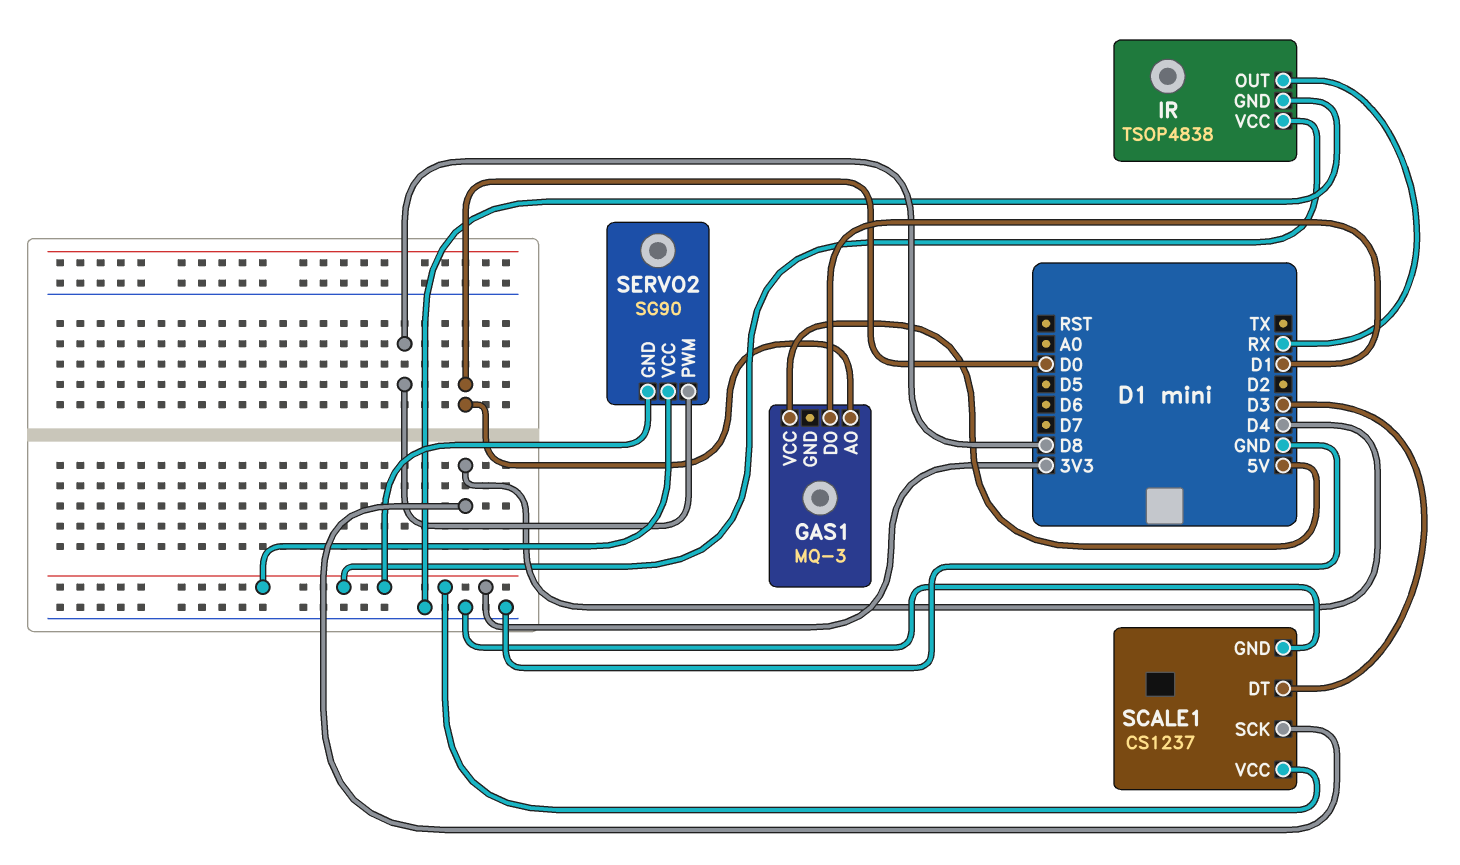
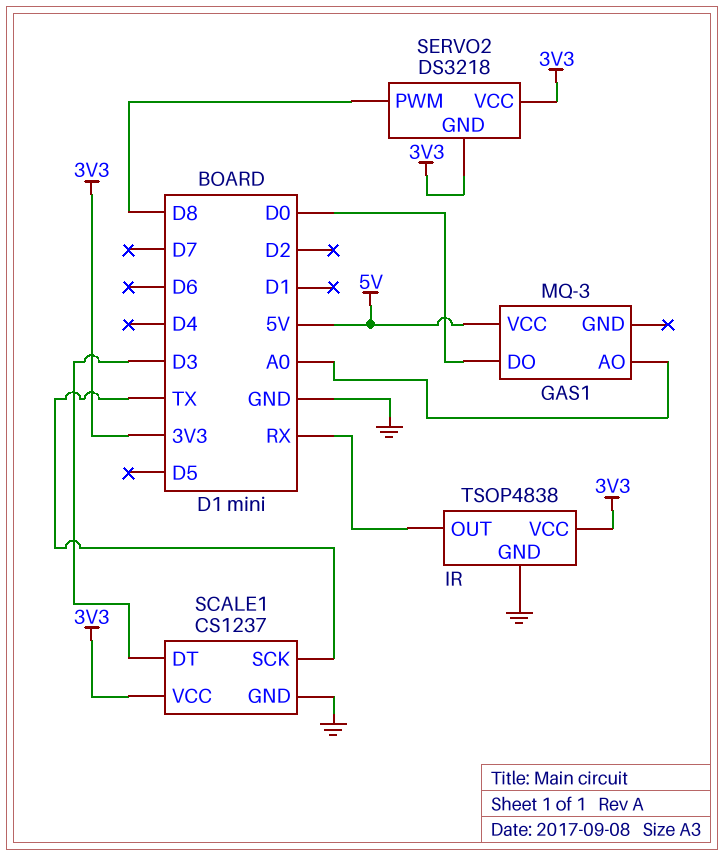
GAS1 pin AO: D0 -> A0
GAS1 pin DO: D1 -> D0
SCALE1 pin SCK: D4 -> TX
SERVO2: SG90 -> DS3218

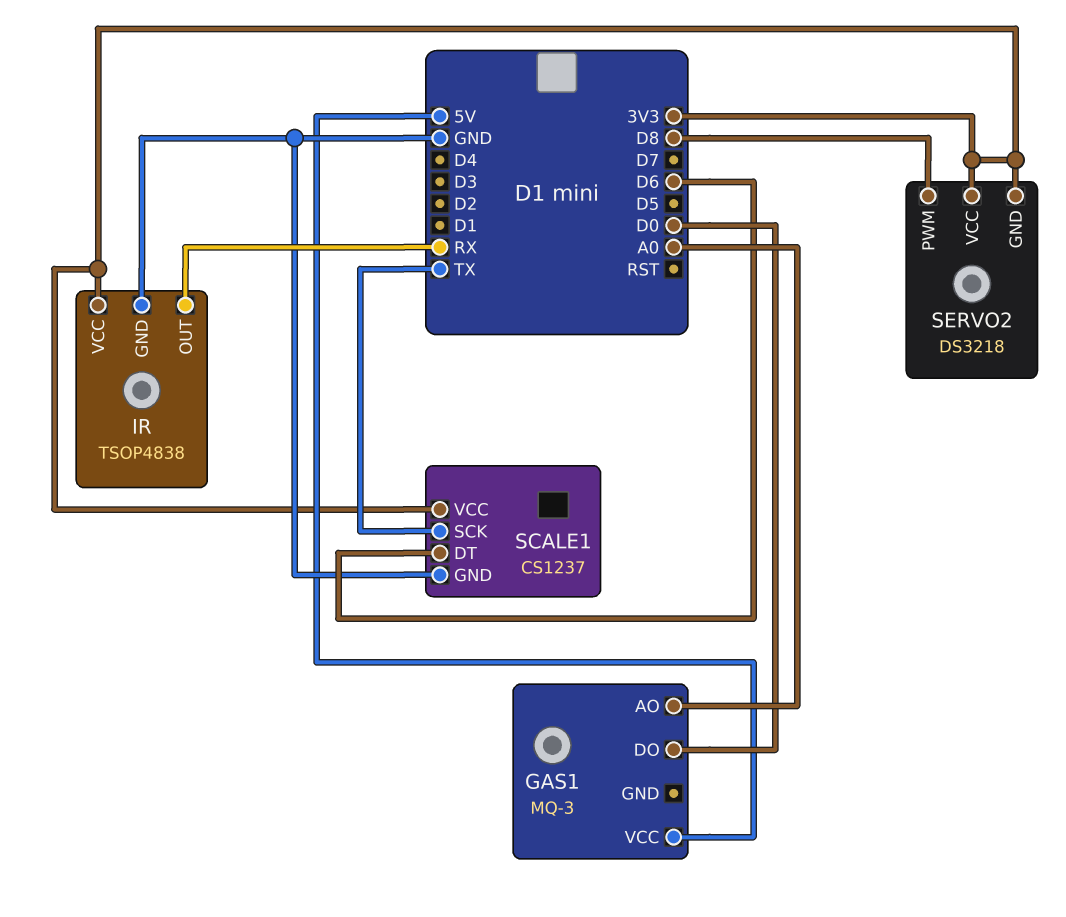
SCALE1 pin DT: D3 -> D6

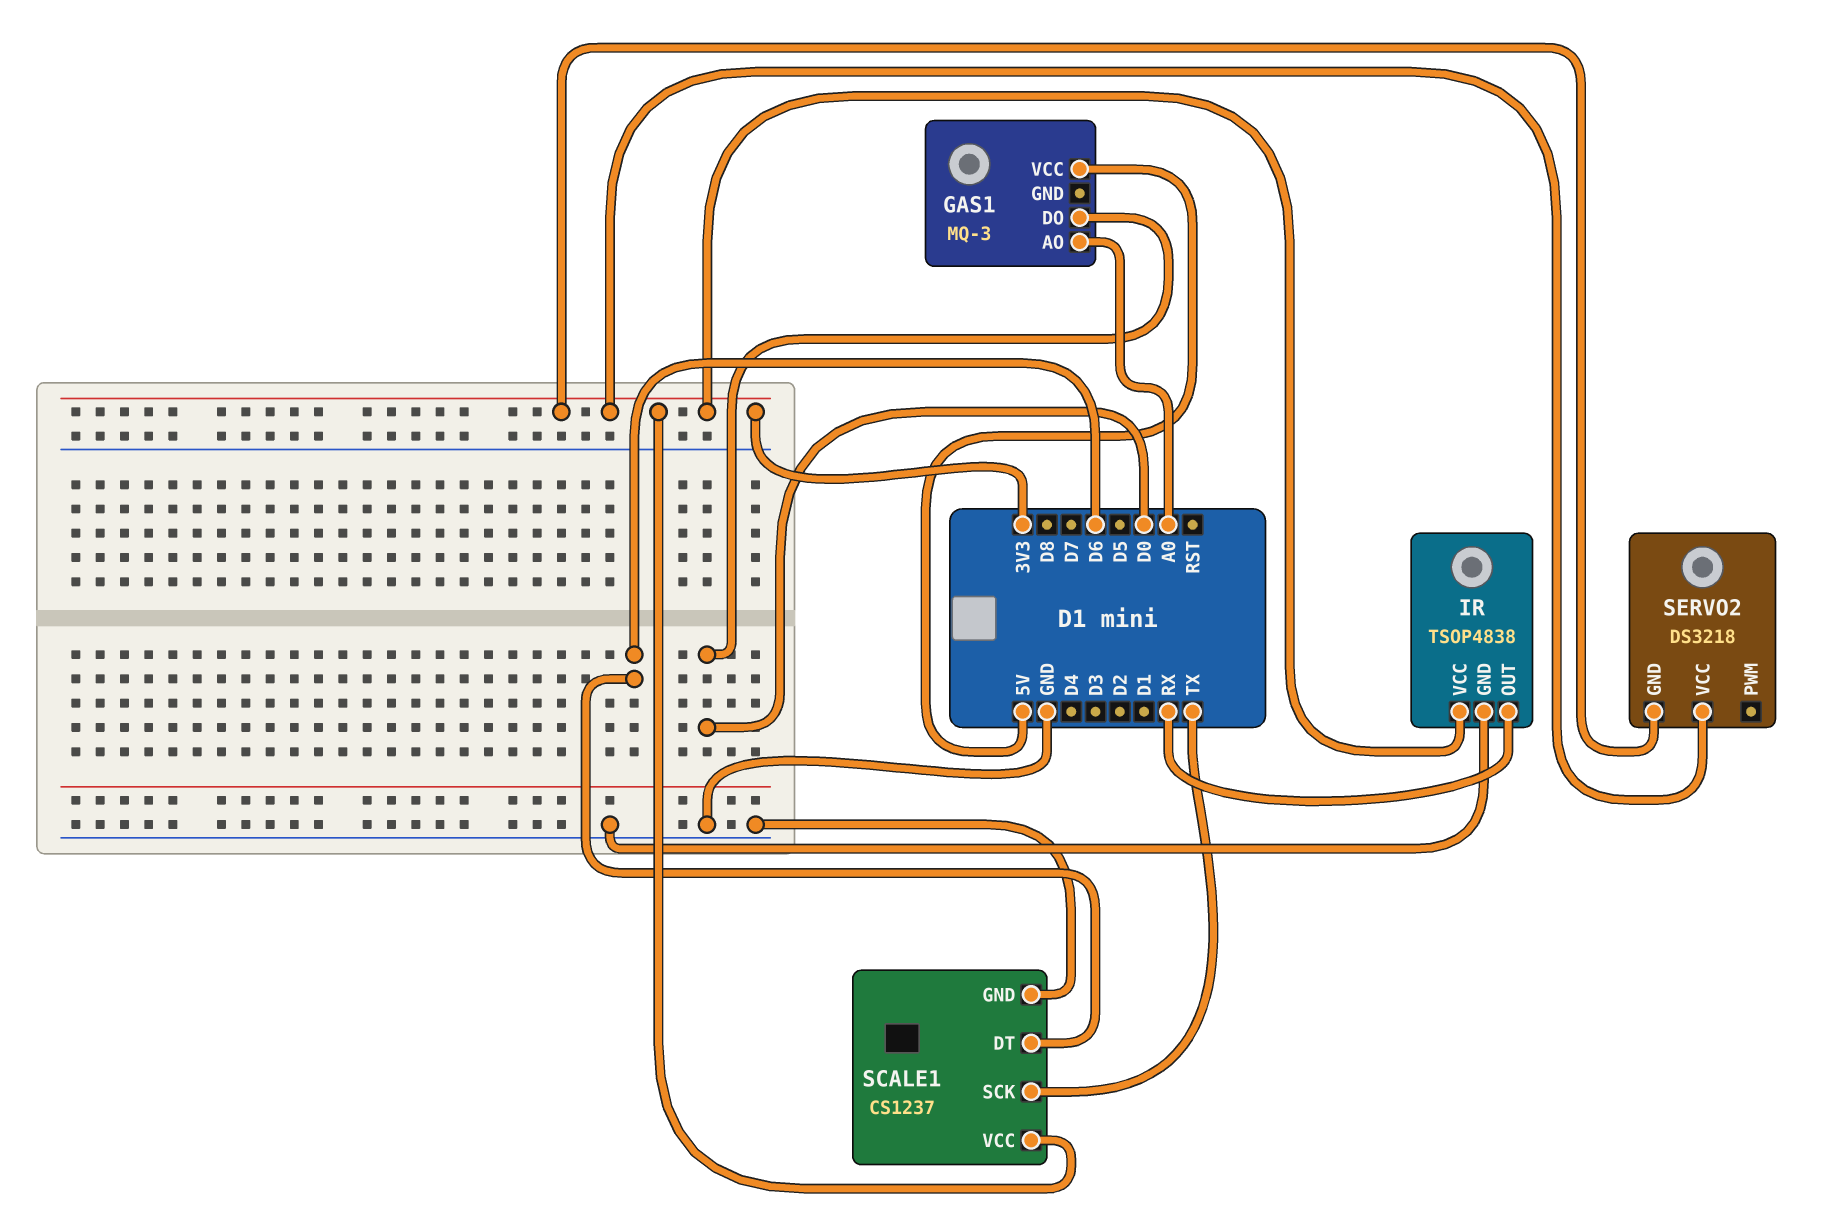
SERVO2 pin PWM: D8 -> none

